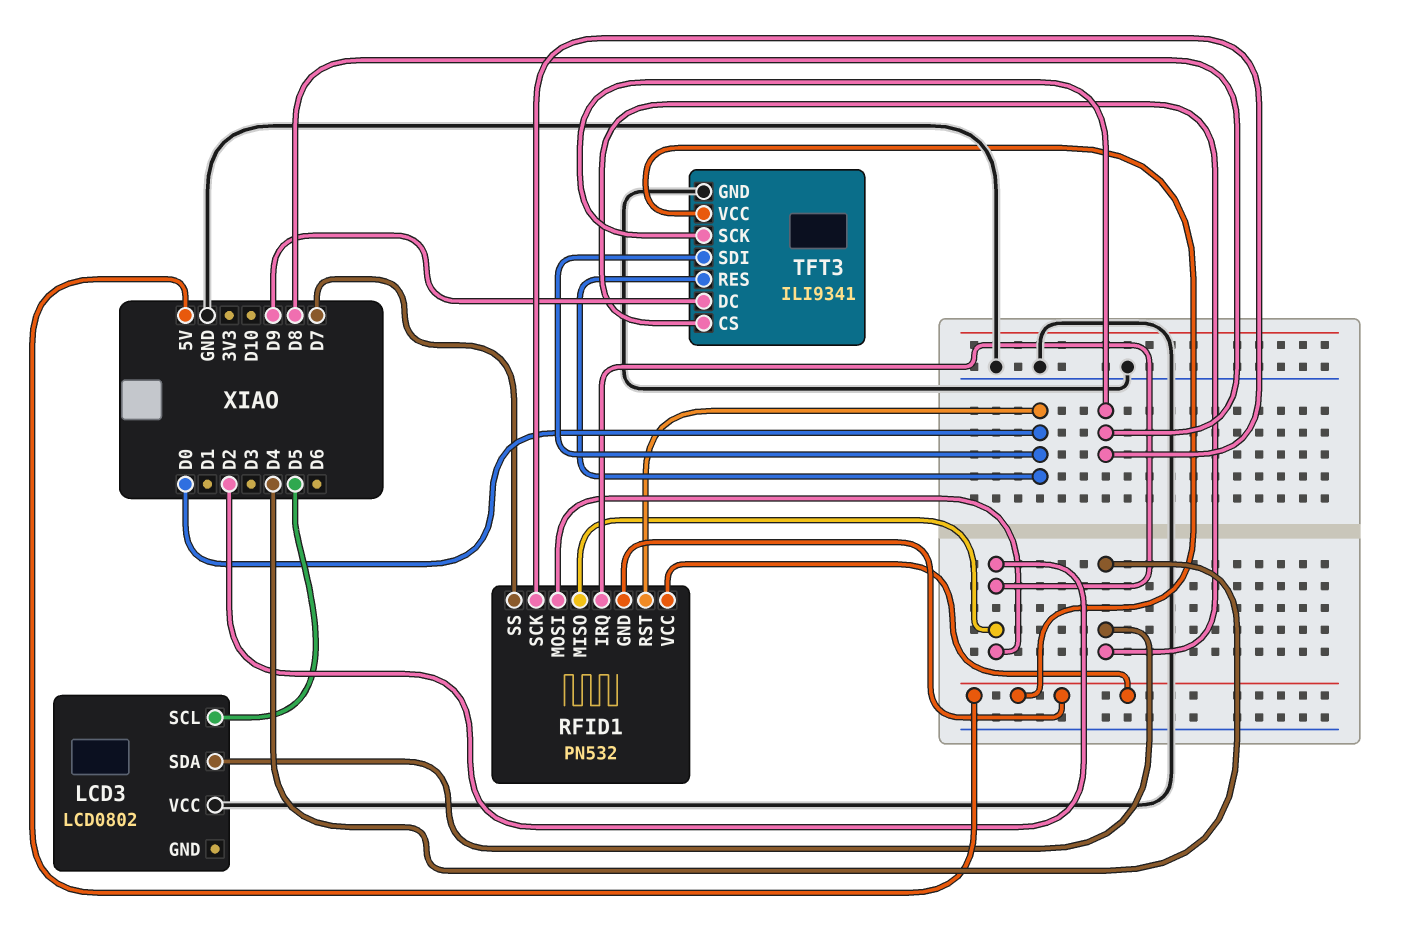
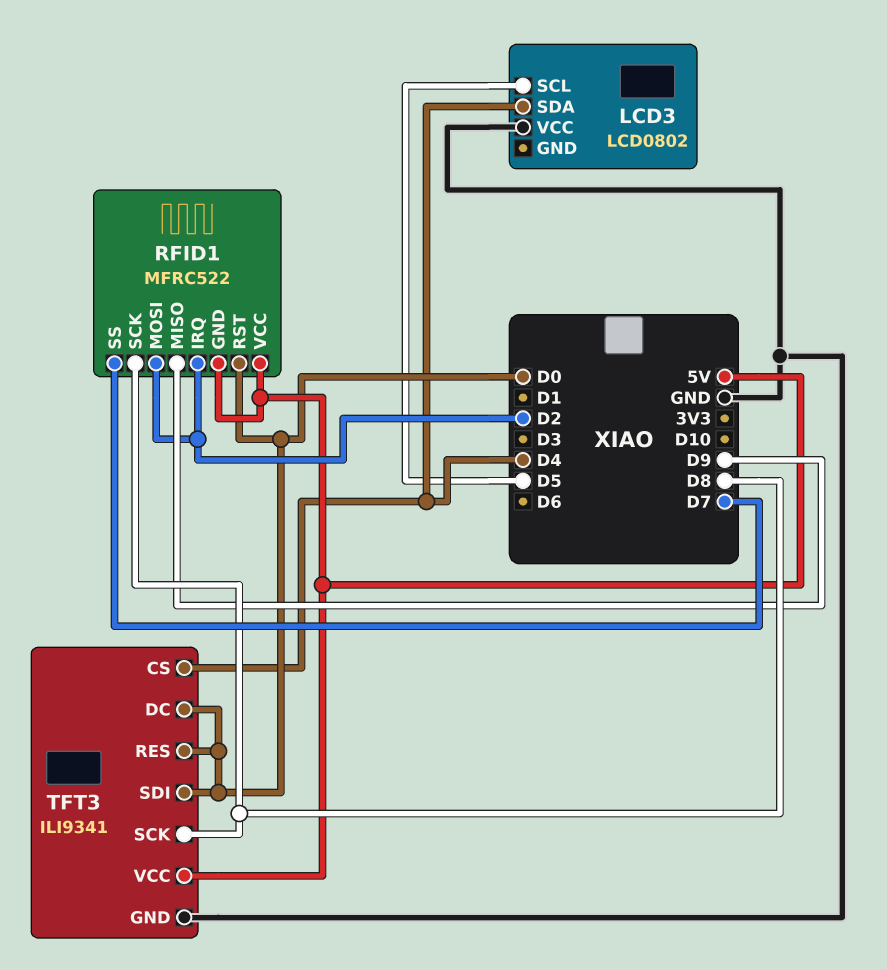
RFID1: PN532 -> MFRC522
RFID1 pin MISO: D2 -> D9
TFT3 pin DC: D9 -> D0

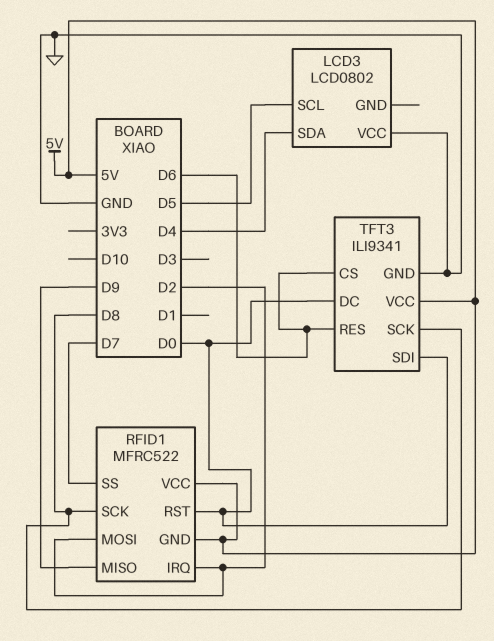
TFT3 pin CS: D4 -> D6
TFT3 pin RES: D0 -> D6

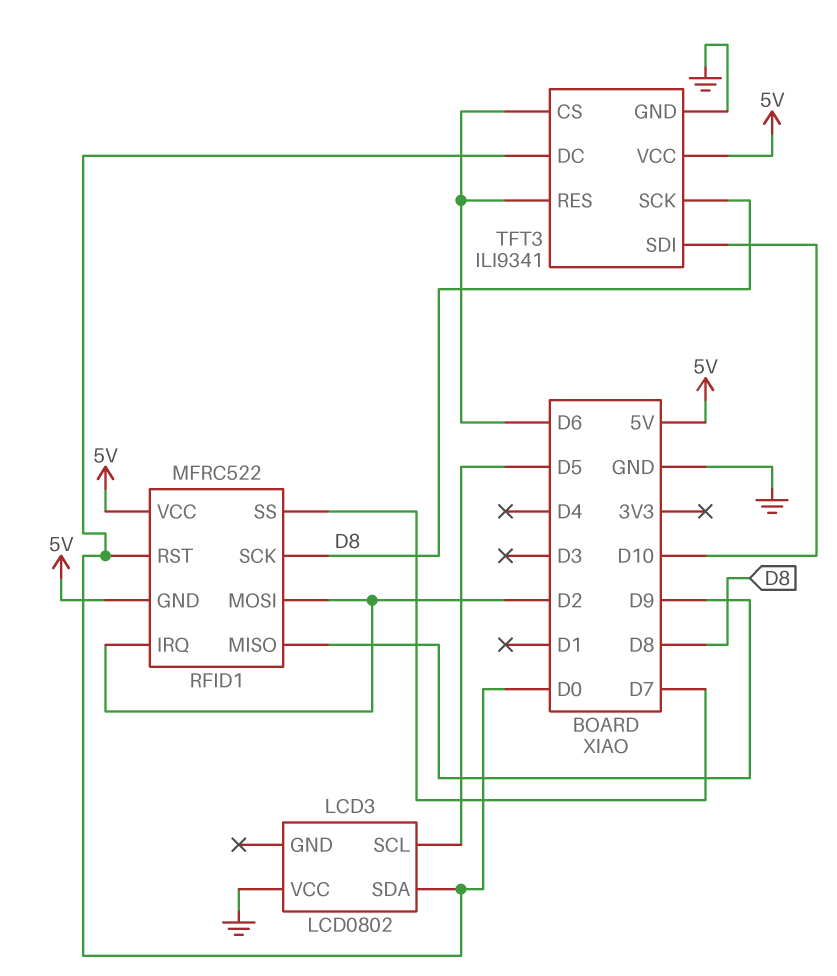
LCD3 pin SDA: D4 -> D0
TFT3 pin SDI: D0 -> D10

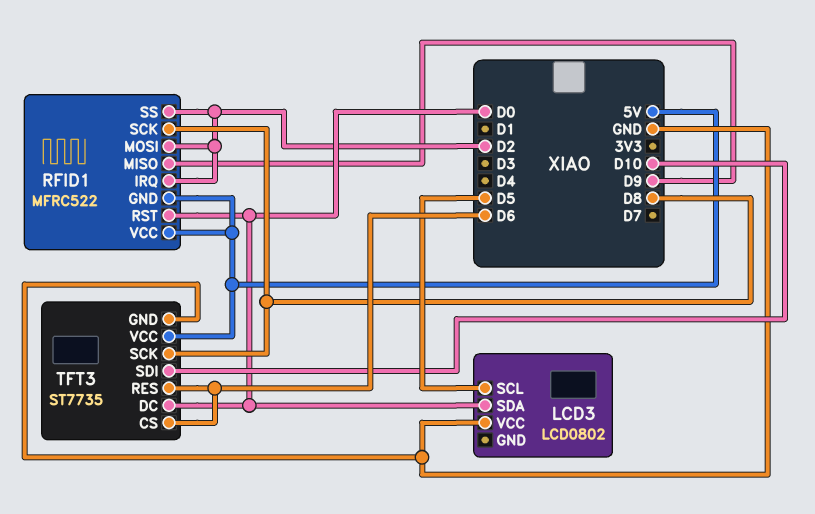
RFID1 pin SS: D7 -> D2
TFT3: ILI9341 -> ST7735

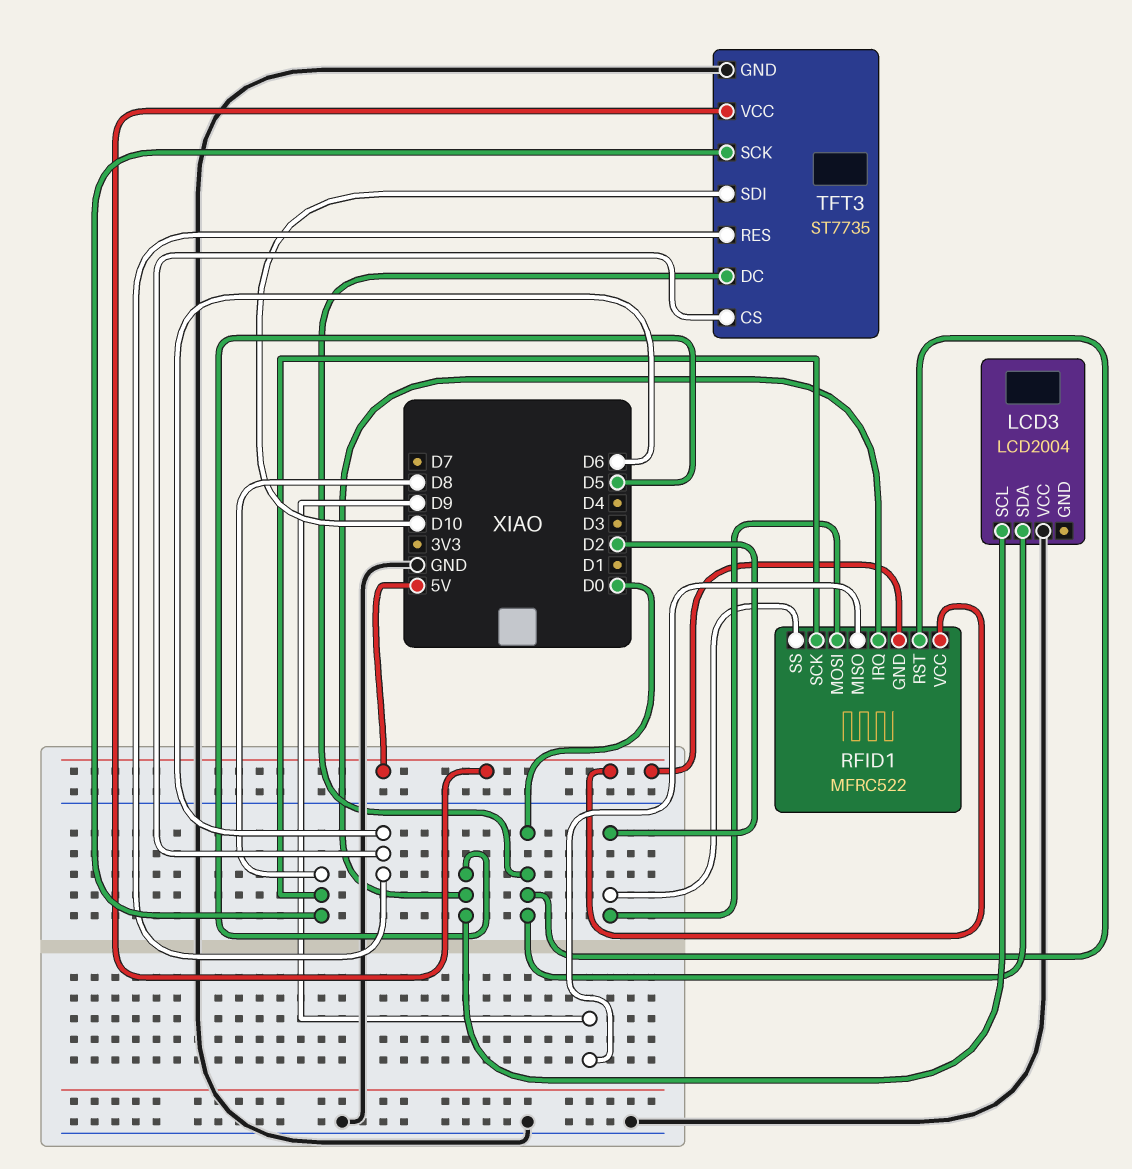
LCD3: LCD0802 -> LCD2004
RFID1 pin IRQ: D2 -> D5

